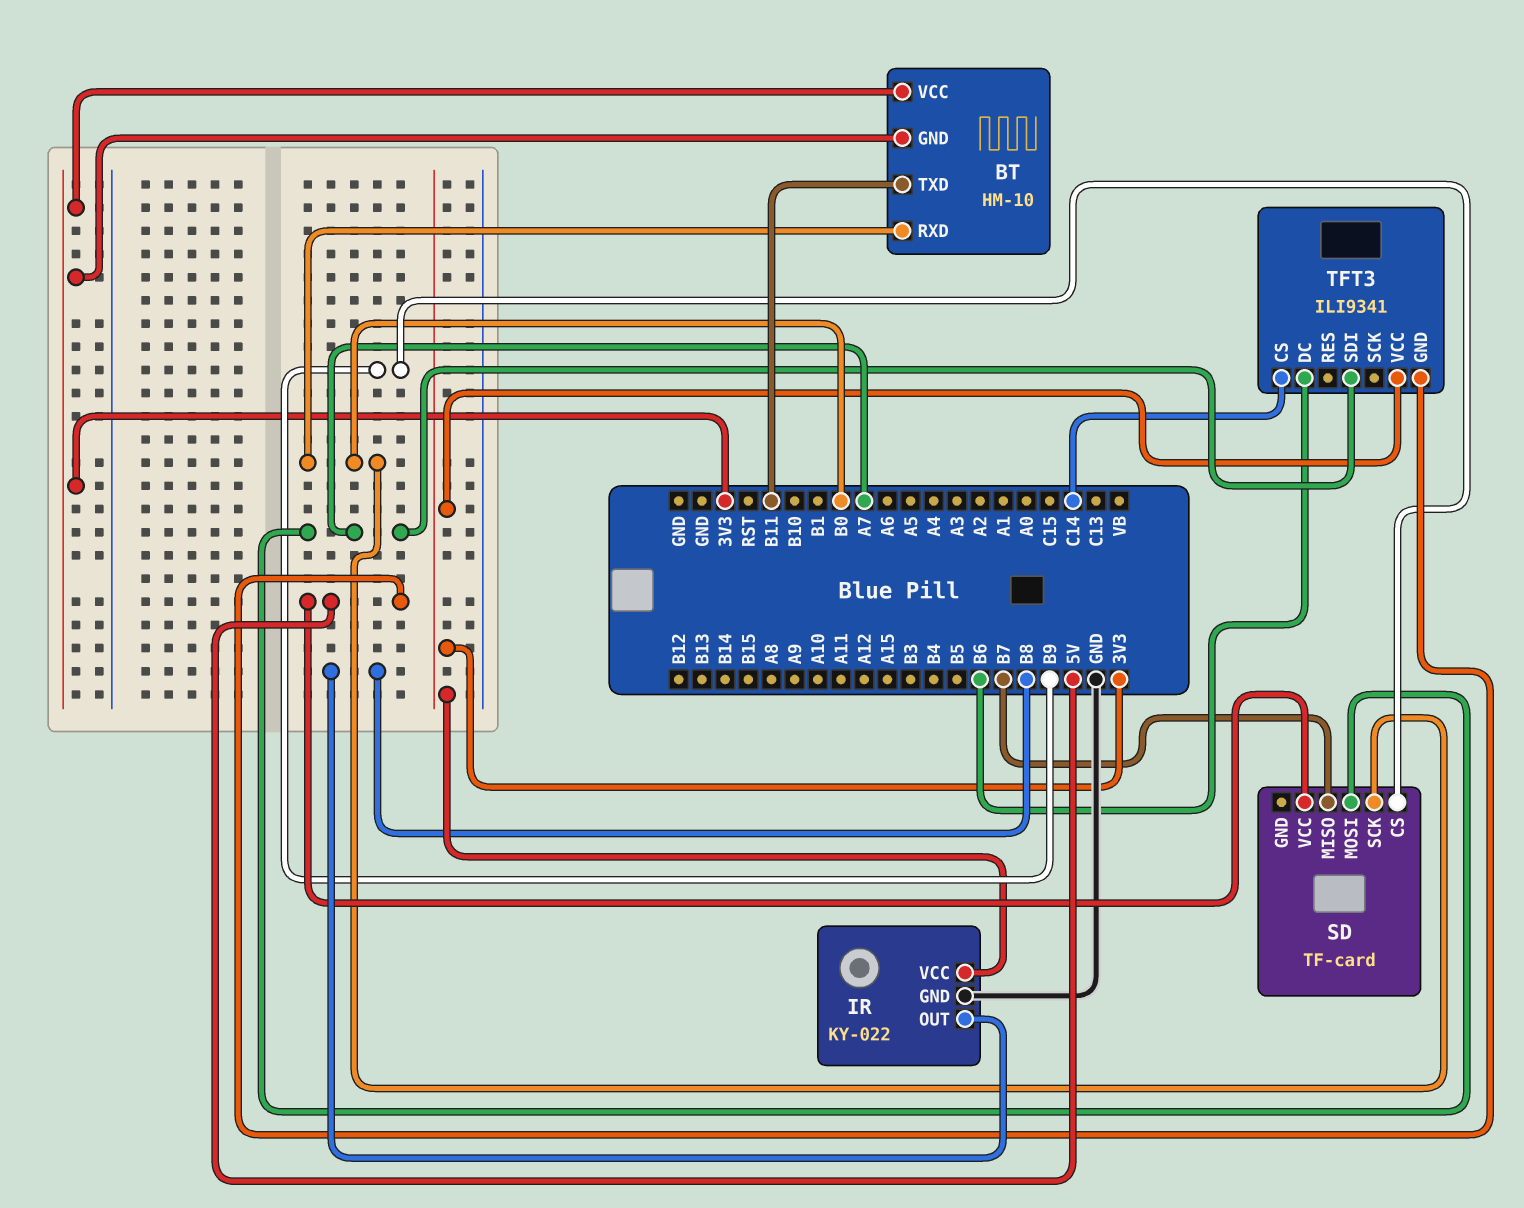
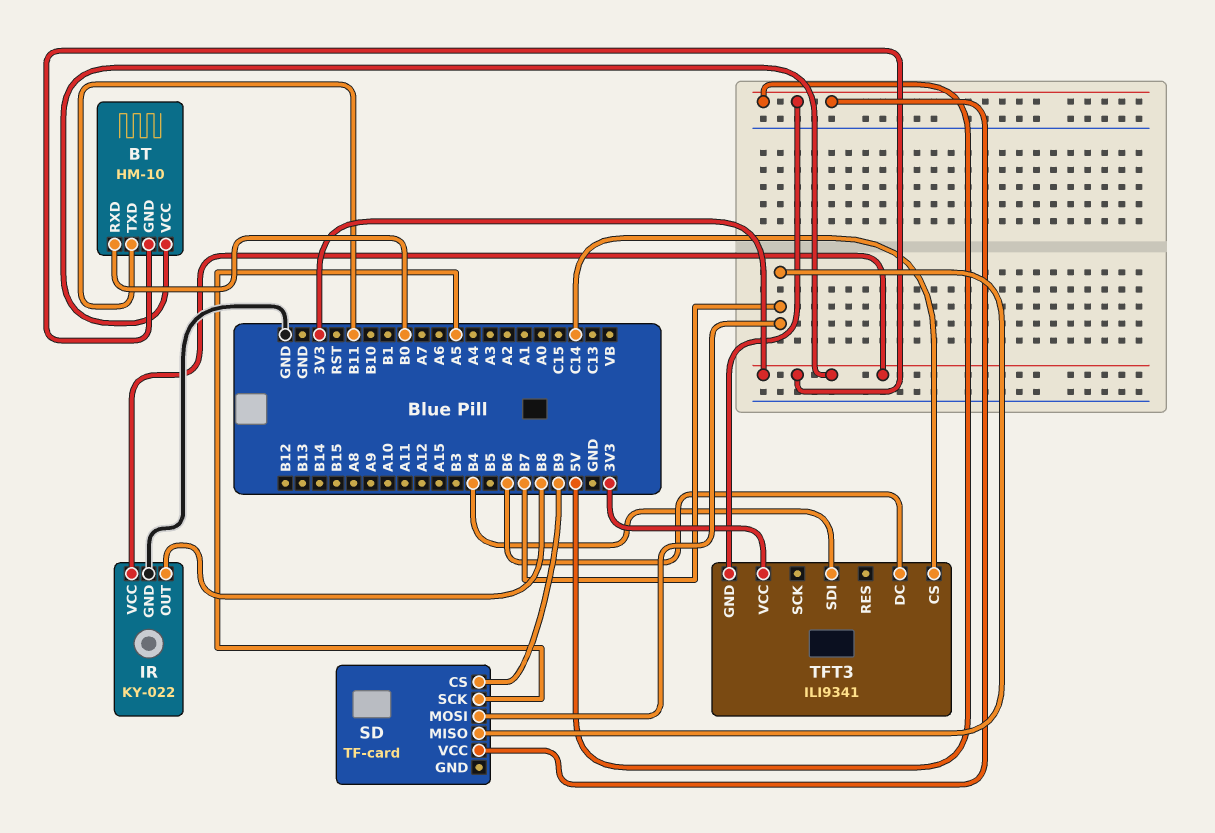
SD pin MOSI: A7 -> B7
SD pin SCK: B0 -> A5
TFT3 pin SDI: A7 -> B4

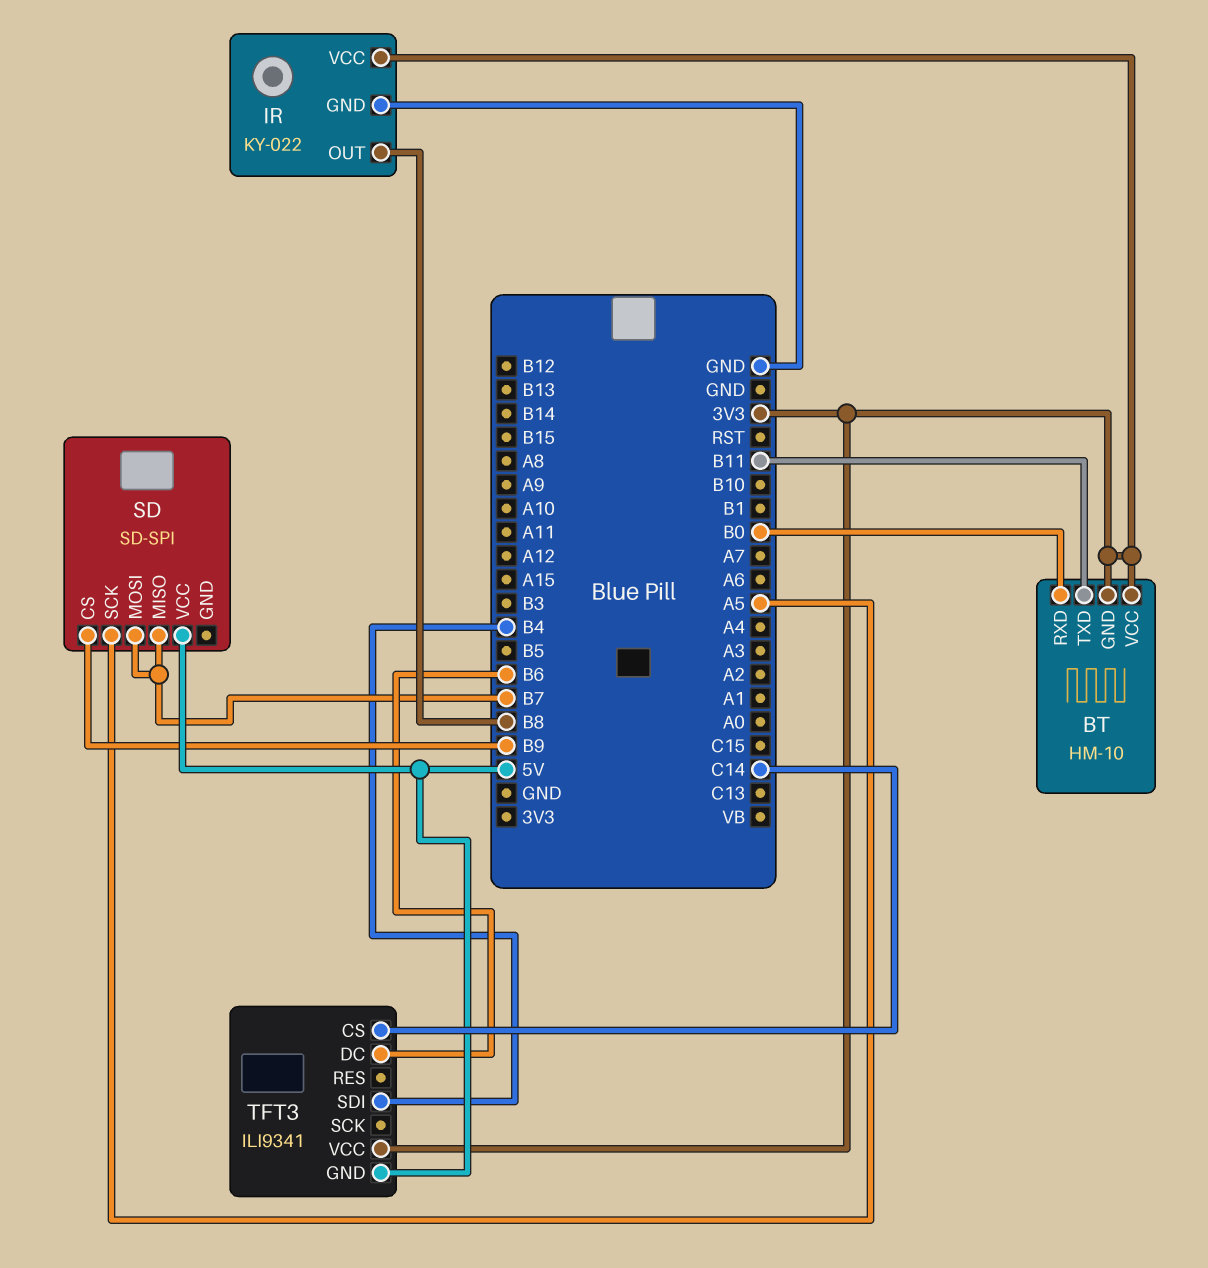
SD: TF-card -> SD-SPI

